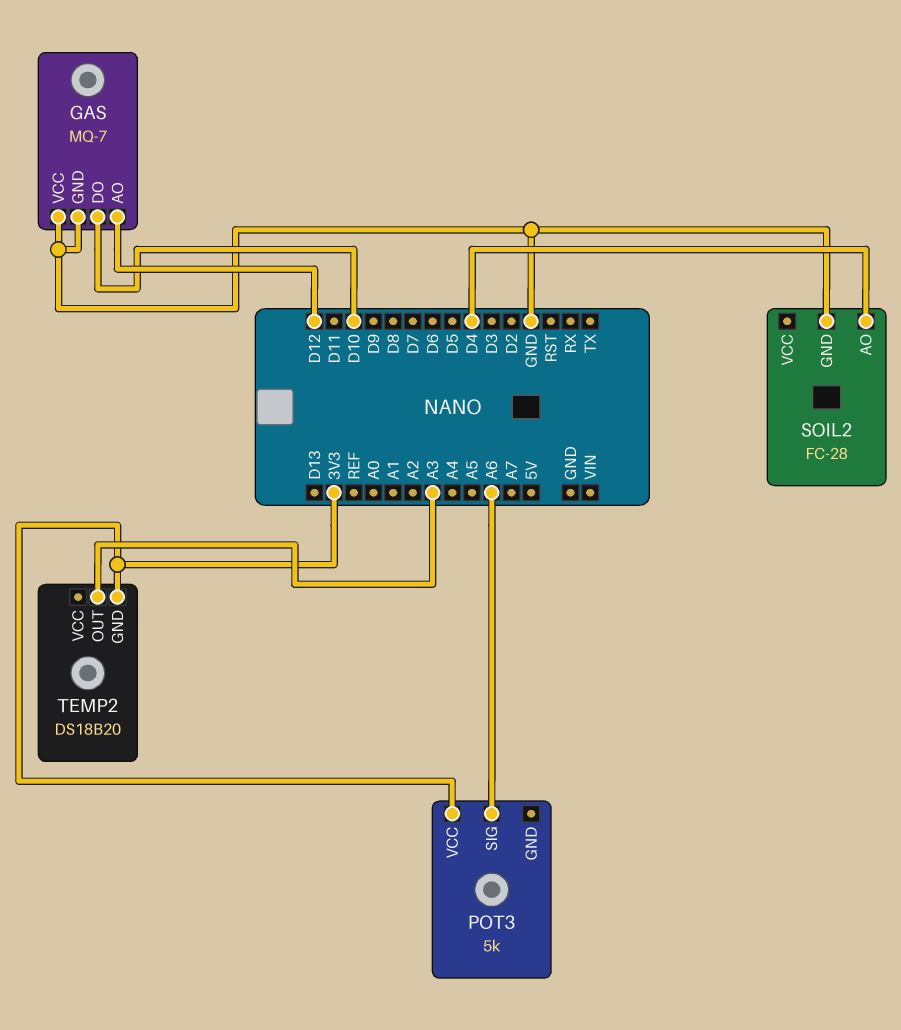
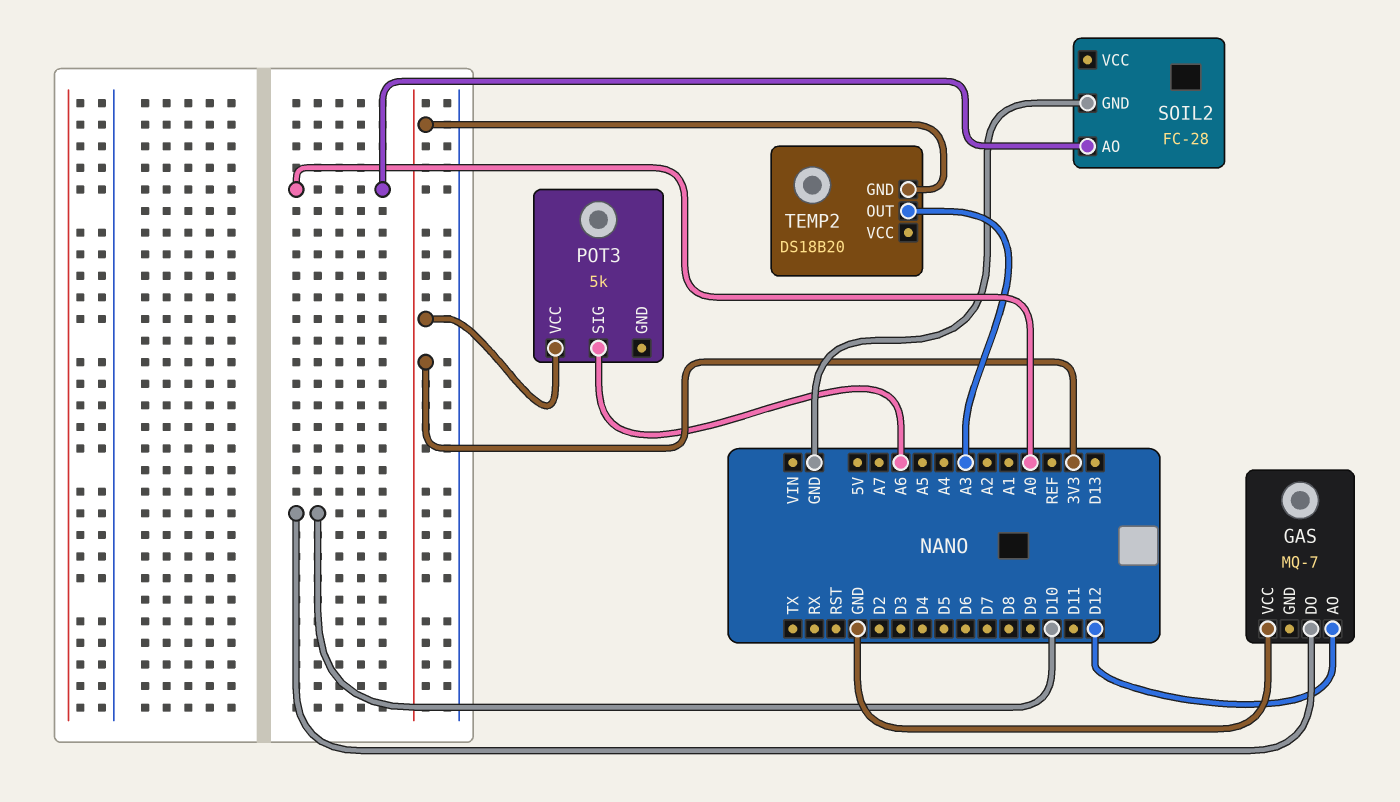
GAS pin GND: GND -> none
SOIL2 pin AO: D4 -> A0

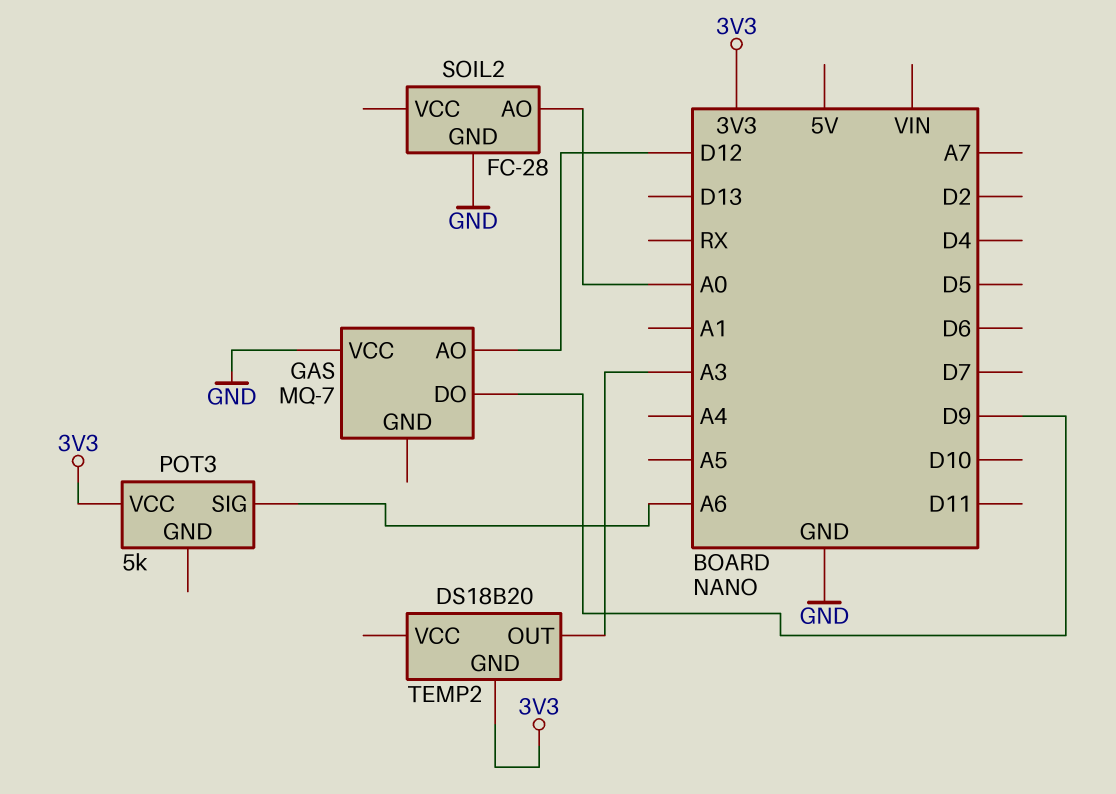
GAS pin DO: D10 -> D9

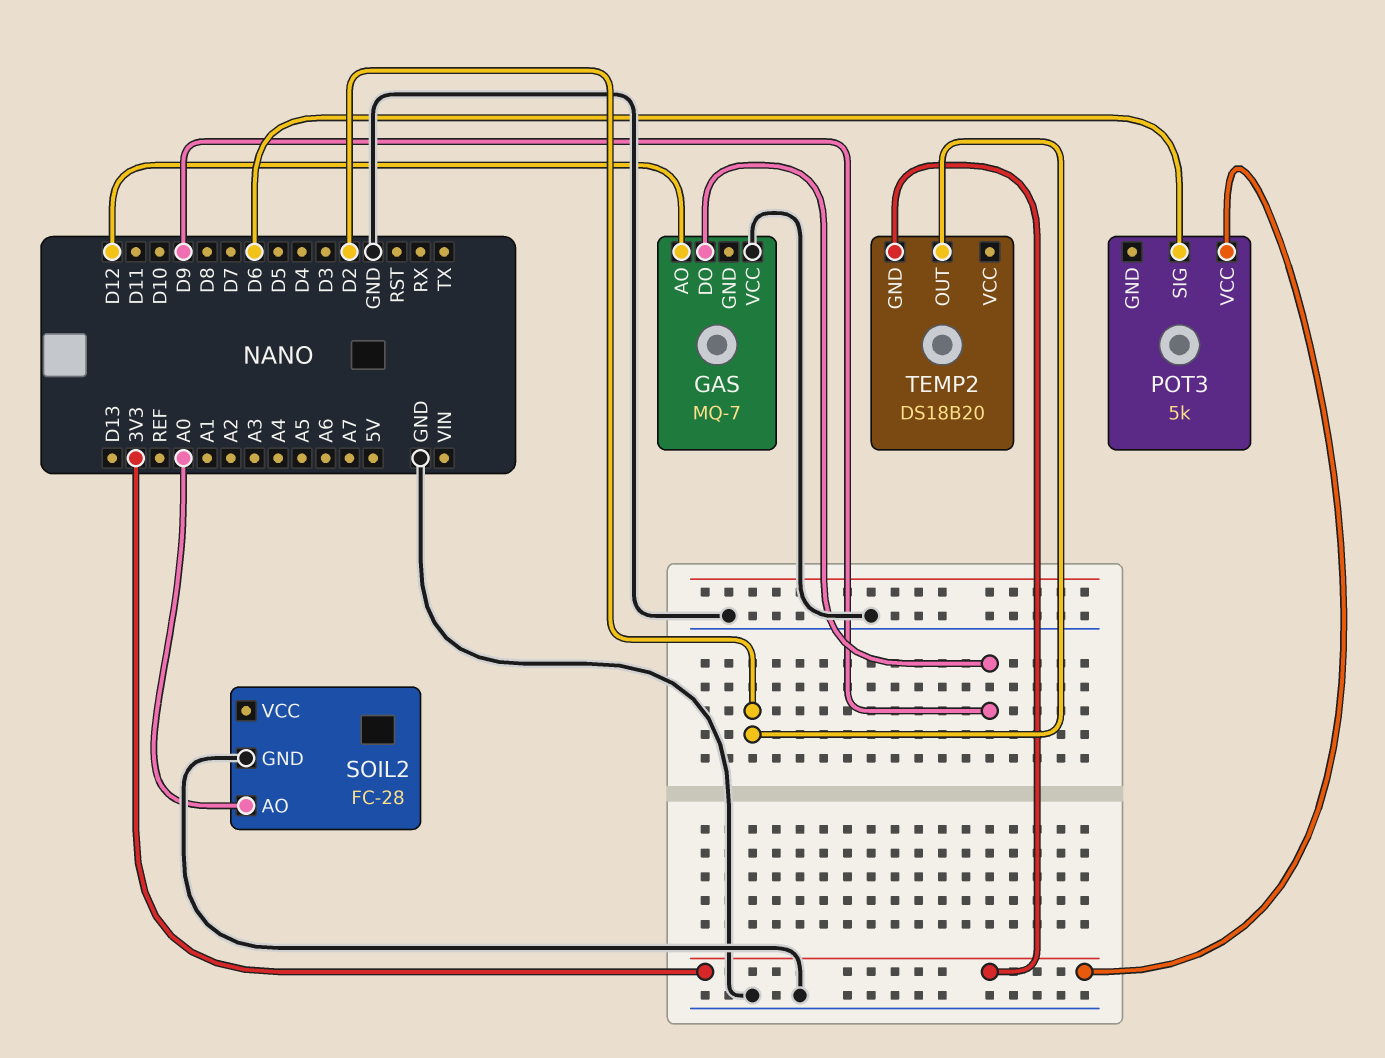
POT3 pin SIG: A6 -> D6
TEMP2 pin OUT: A3 -> D2

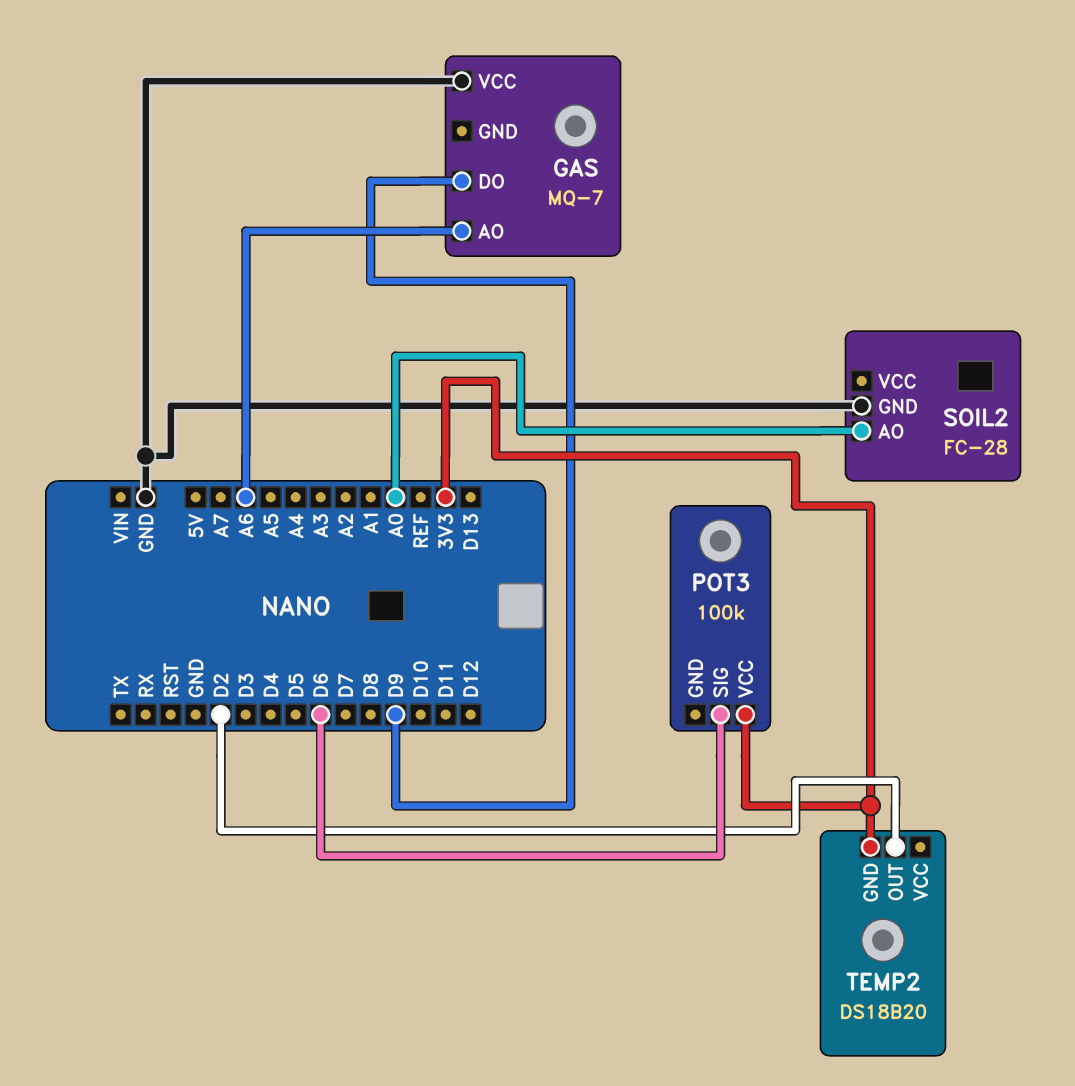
GAS pin AO: D12 -> A6
POT3: 5k -> 100k

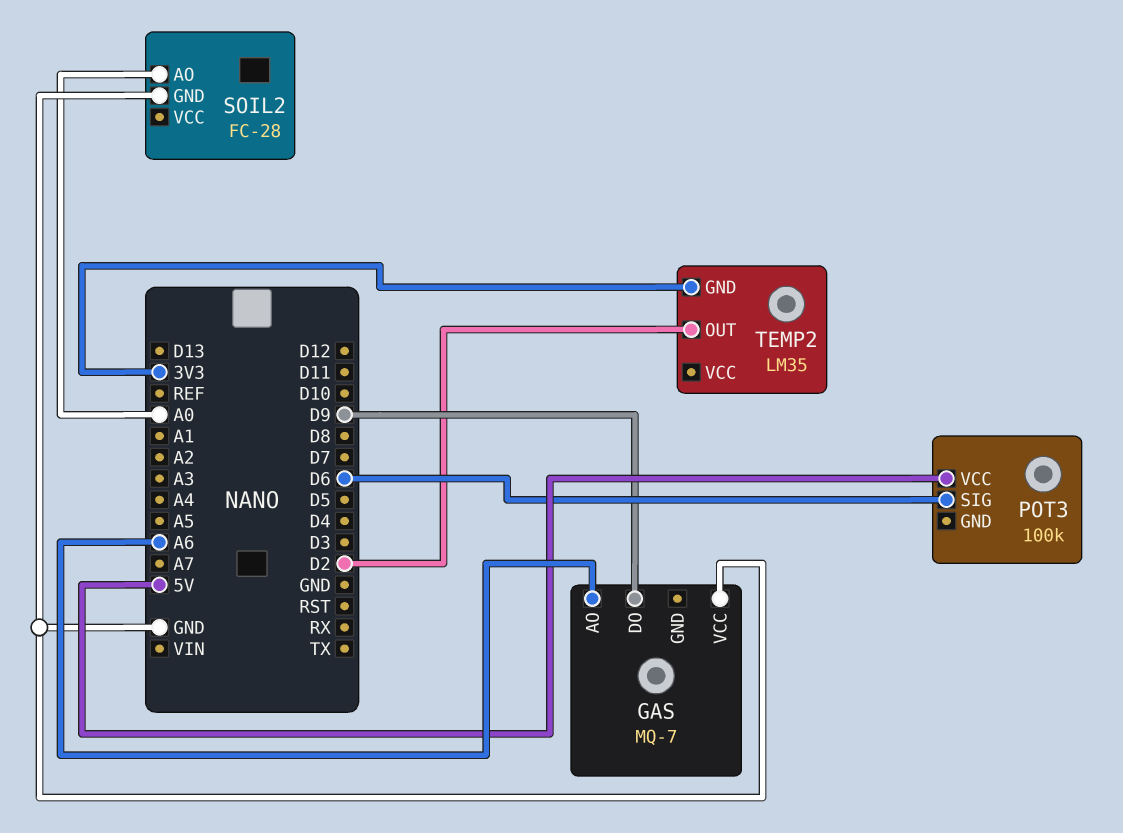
POT3 pin VCC: 3V3 -> 5V
TEMP2: DS18B20 -> LM35

